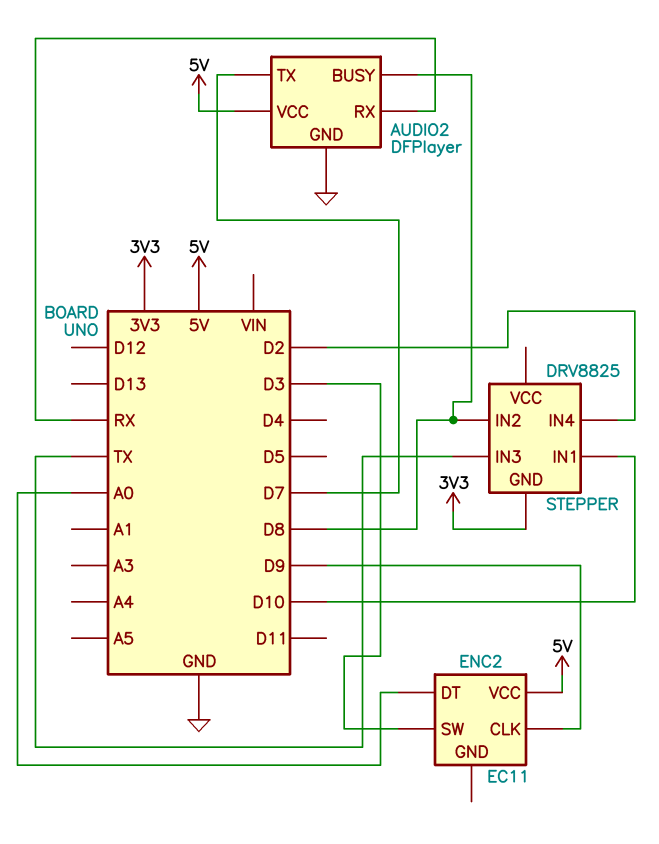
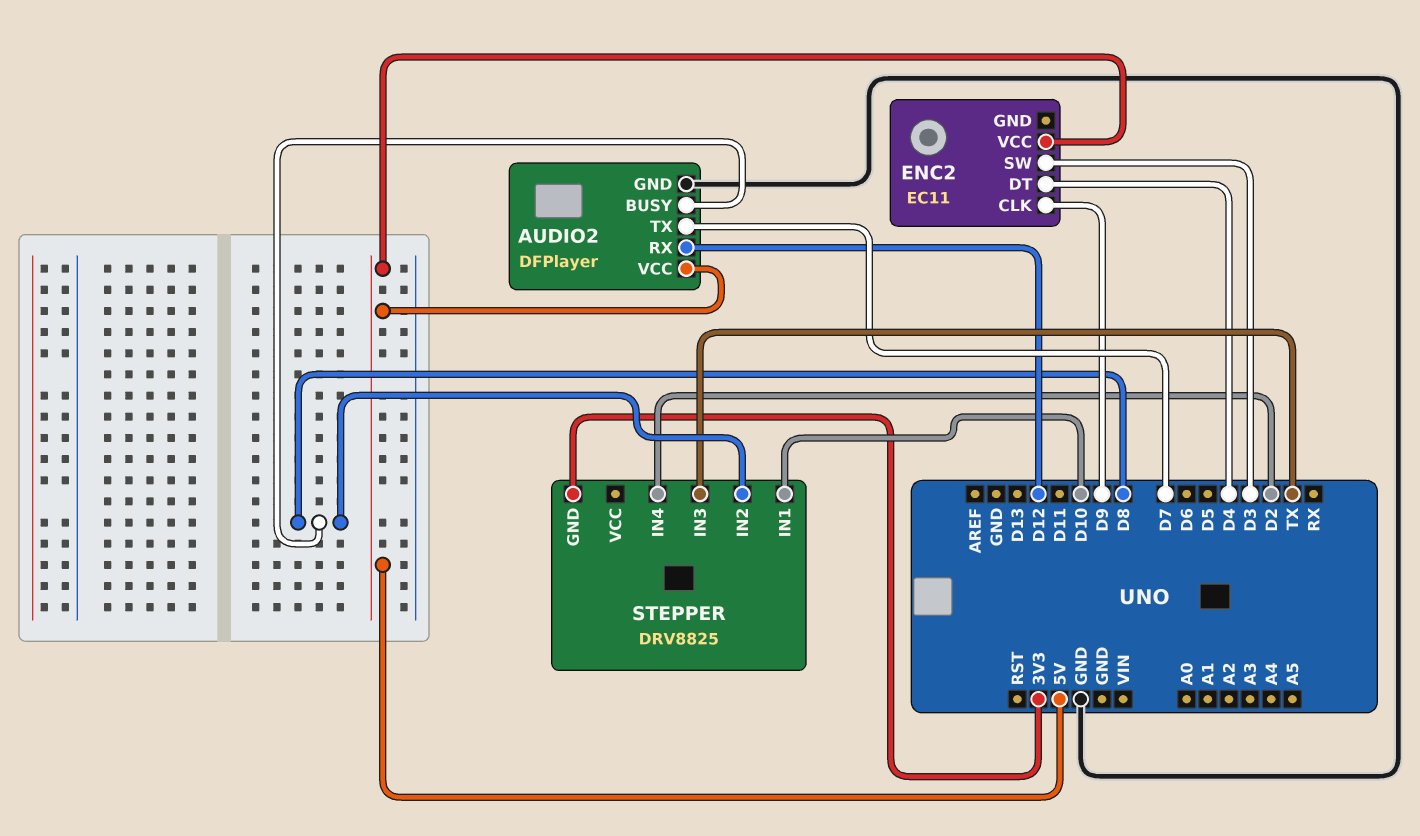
AUDIO2 pin RX: RX -> D12
ENC2 pin DT: A0 -> D4

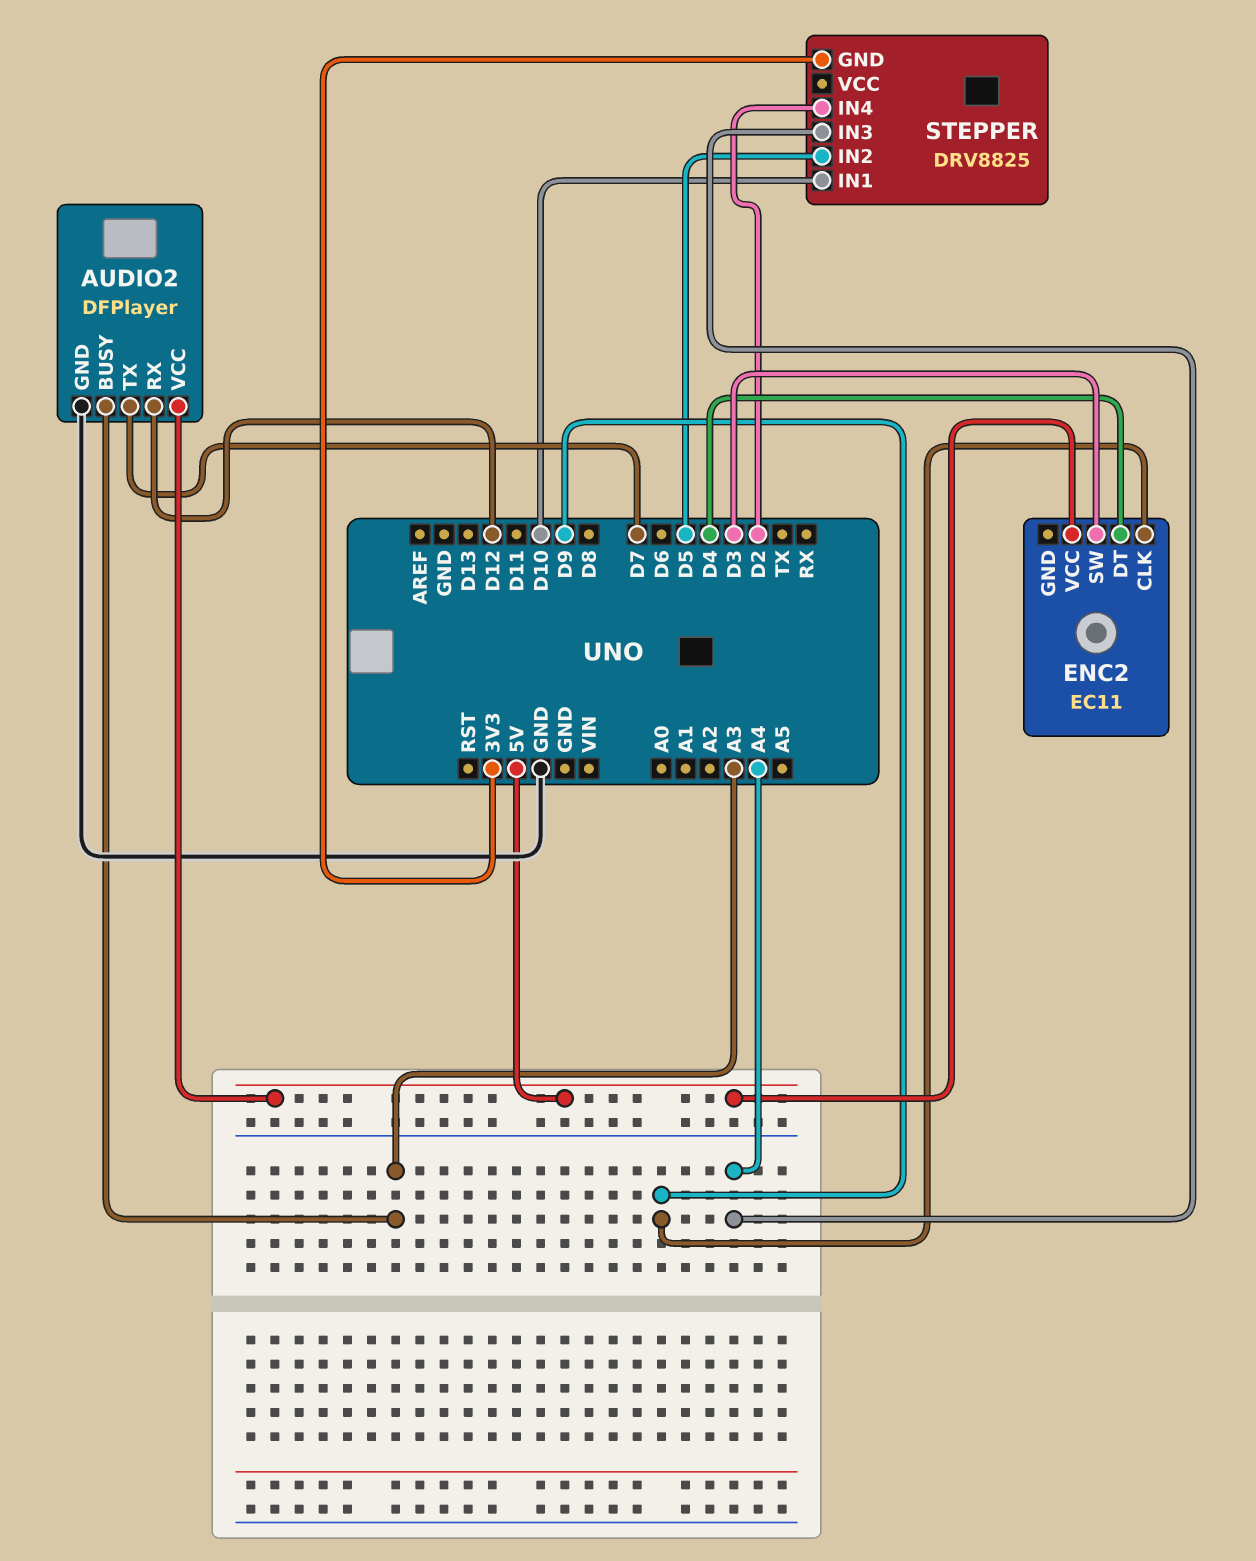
AUDIO2 pin BUSY: D8 -> A3
STEPPER pin IN2: D8 -> D5
STEPPER pin IN3: TX -> A4

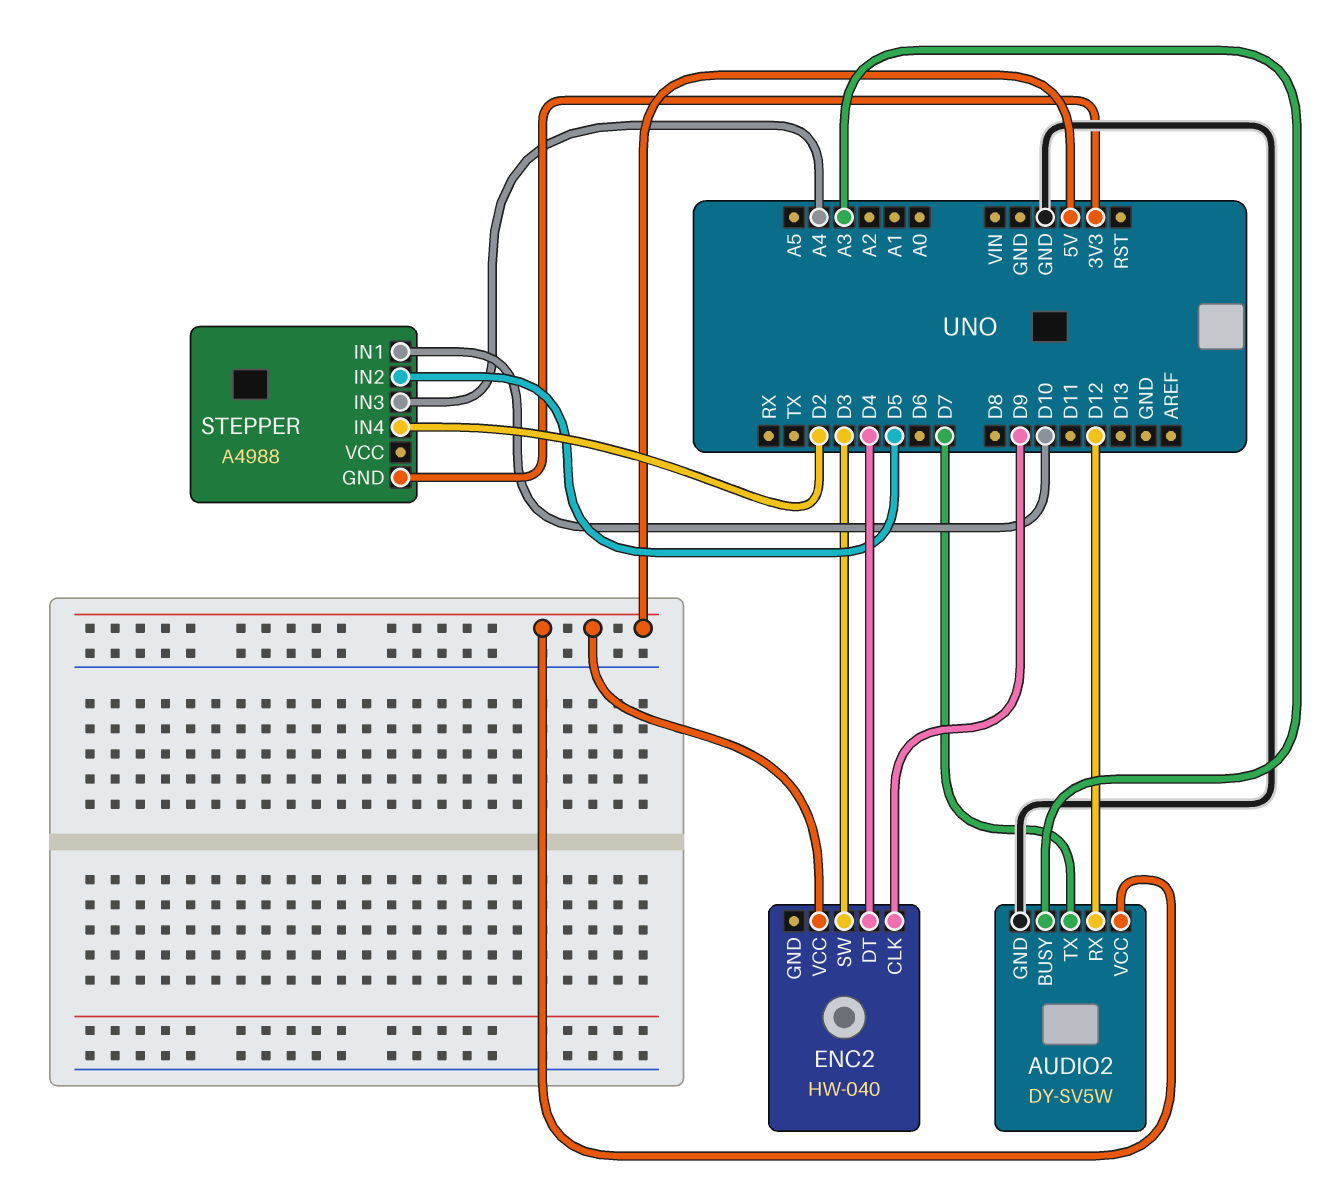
AUDIO2: DFPlayer -> DY-SV5W
ENC2: EC11 -> HW-040
STEPPER: DRV8825 -> A4988

